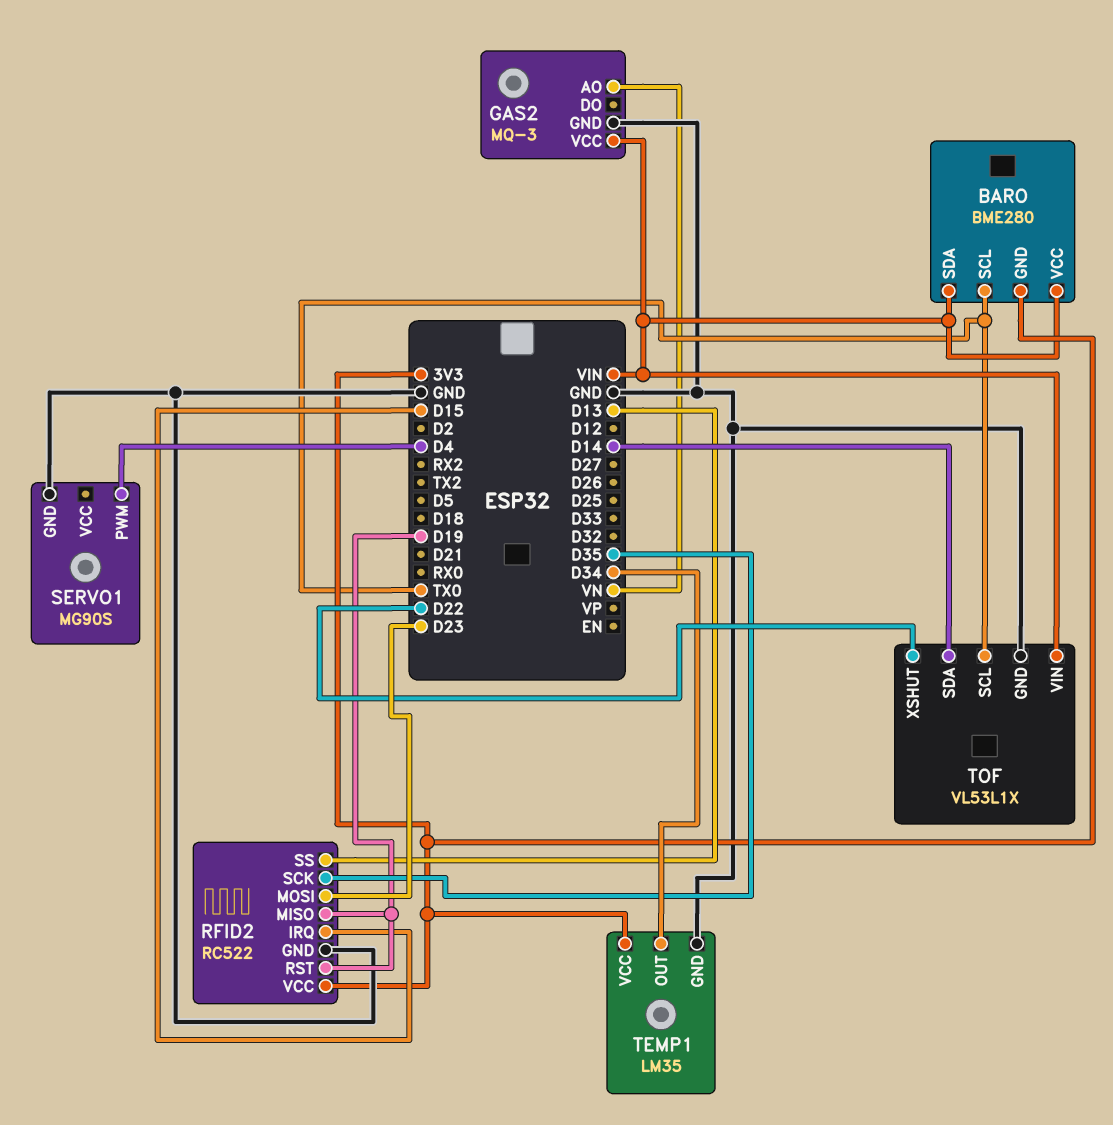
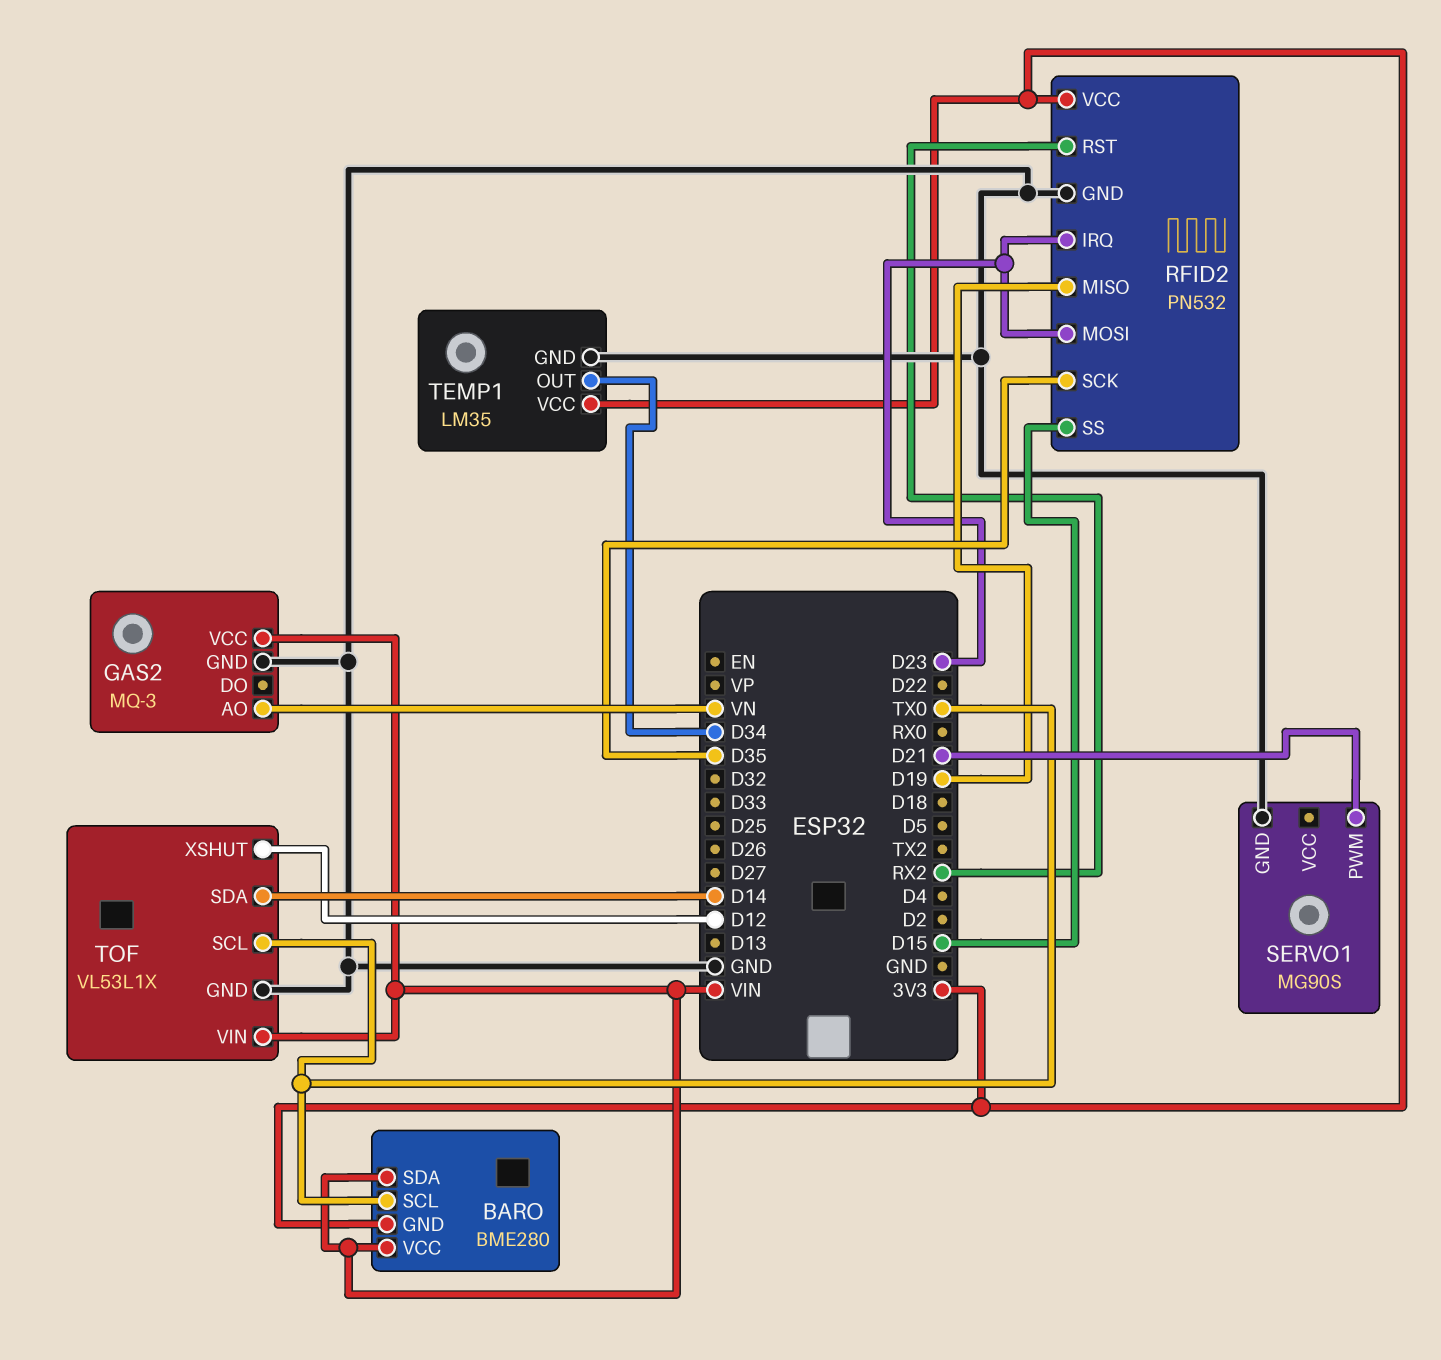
RFID2: RC522 -> PN532
RFID2 pin IRQ: D15 -> D23
RFID2 pin RST: D19 -> RX2
RFID2 pin SS: D13 -> D15
SERVO1 pin PWM: D4 -> D21
TOF pin XSHUT: D22 -> D12

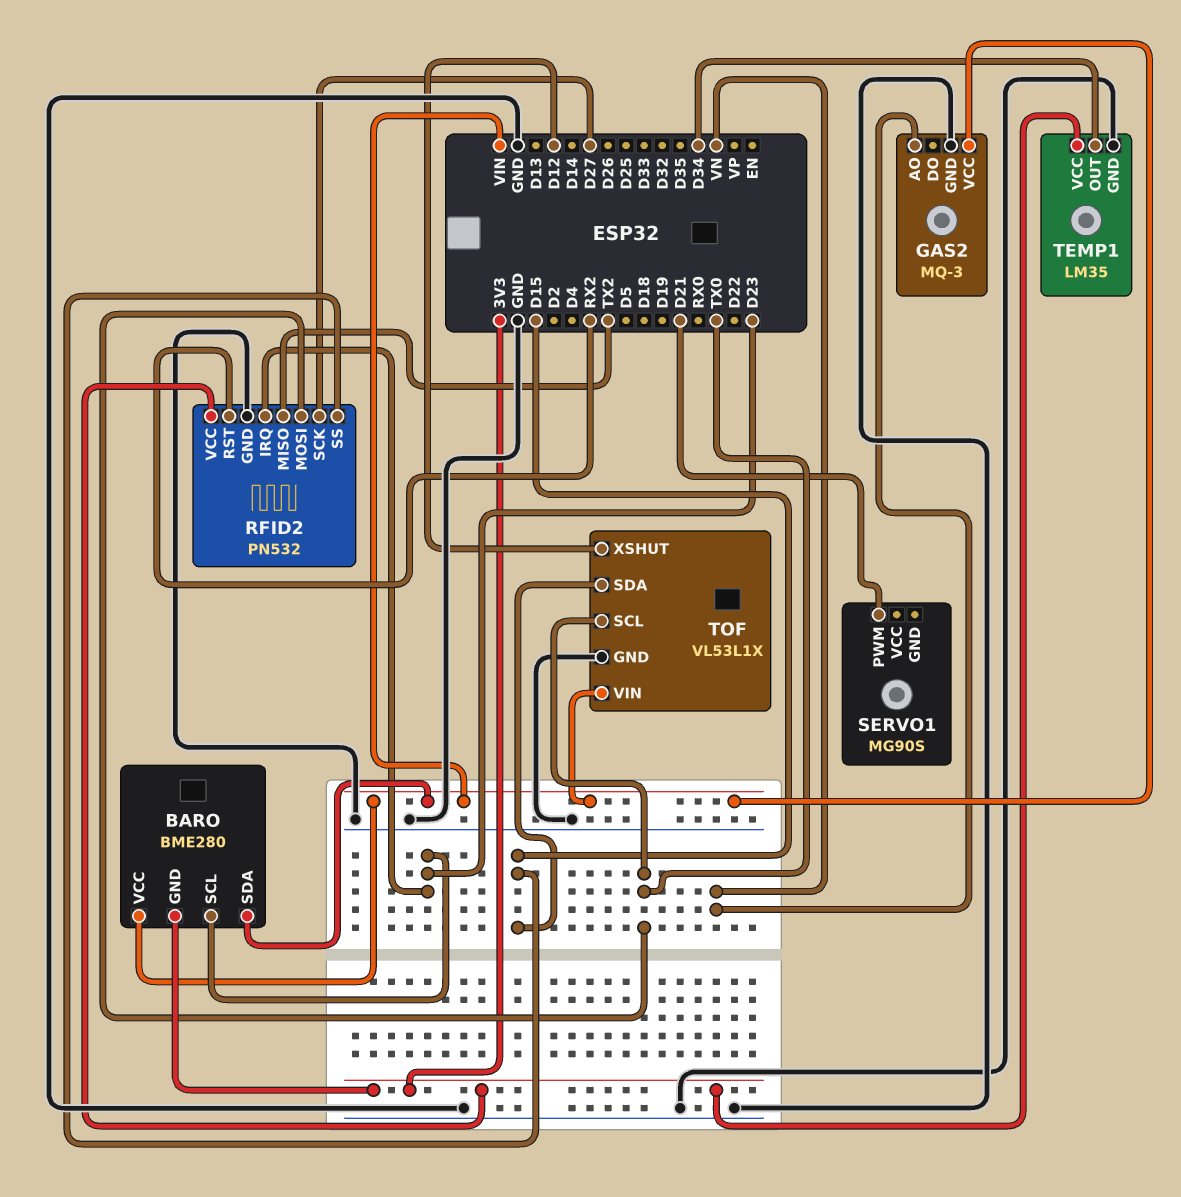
BARO pin SCL: TX0 -> D23
RFID2 pin MISO: D19 -> TX2
RFID2 pin MOSI: D23 -> TX0
RFID2 pin SCK: D35 -> D27
SERVO1 pin GND: GND -> none
TOF pin SDA: D14 -> D15

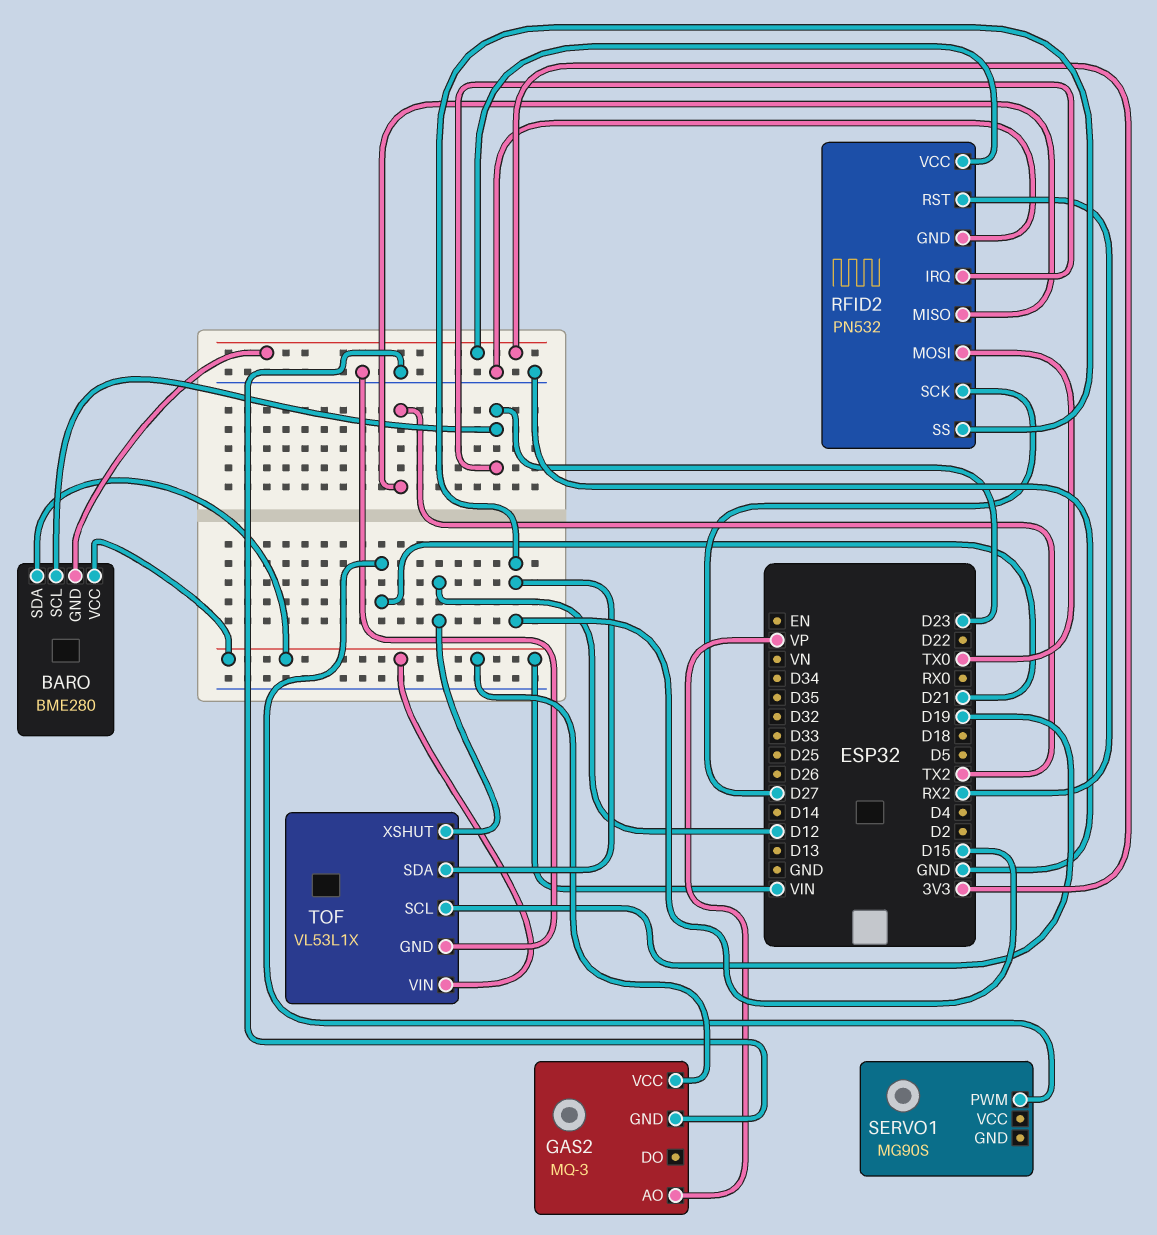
GAS2 pin AO: VN -> VP
TEMP1: LM35 -> none
TEMP1 pin GND: GND -> none
TEMP1 pin OUT: D34 -> none
TEMP1 pin VCC: 3V3 -> none
TOF pin SCL: TX0 -> D19

